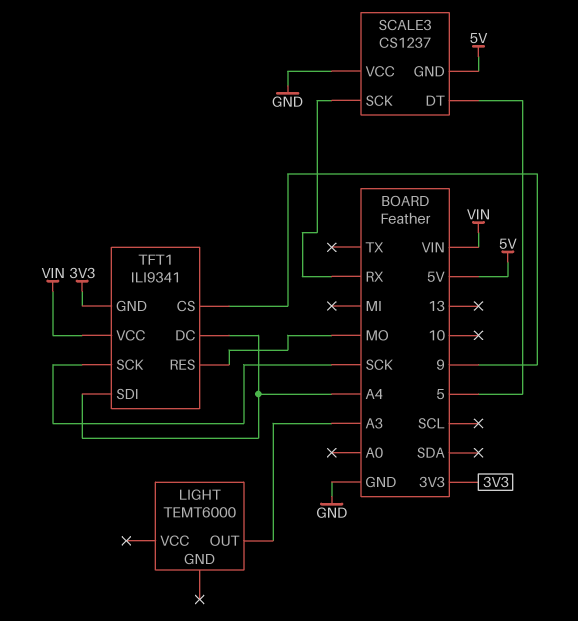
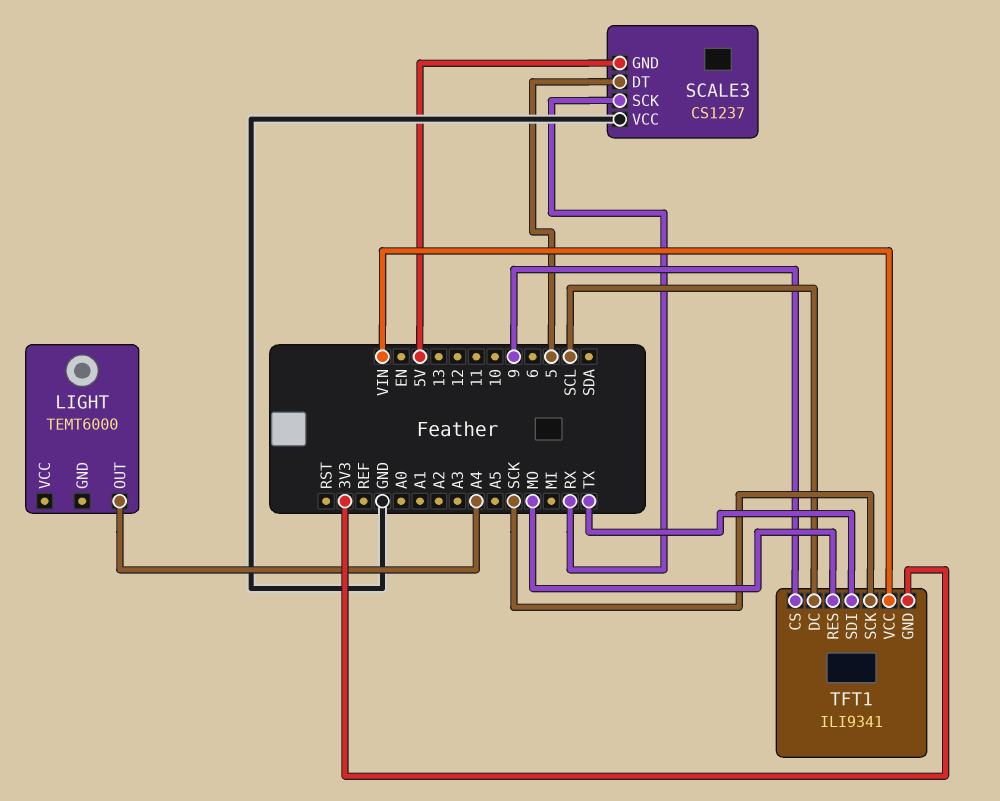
LIGHT pin OUT: A3 -> A4
TFT1 pin DC: A4 -> SCL
TFT1 pin SDI: A4 -> TX

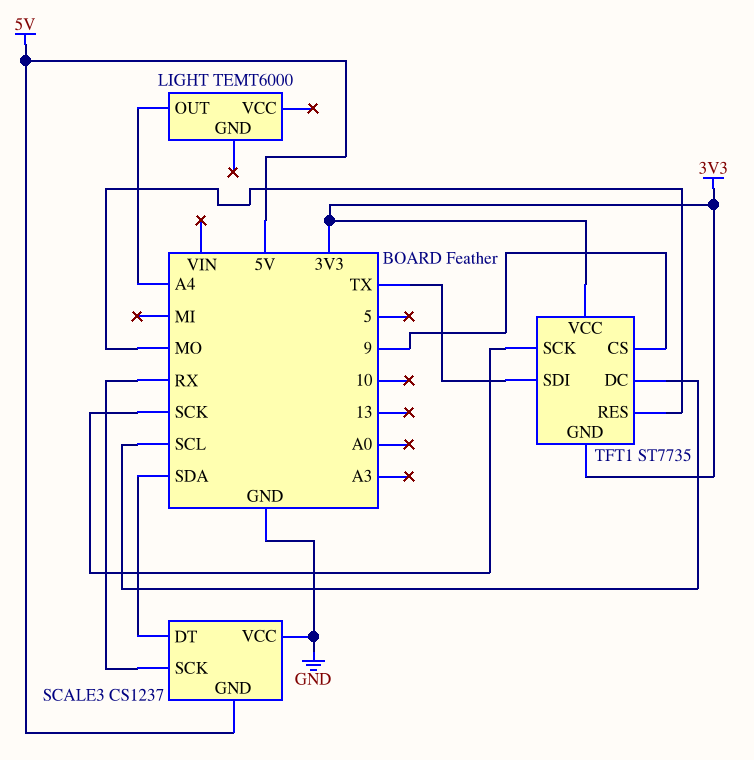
SCALE3 pin DT: 5 -> SDA
TFT1: ILI9341 -> ST7735
TFT1 pin VCC: VIN -> 3V3

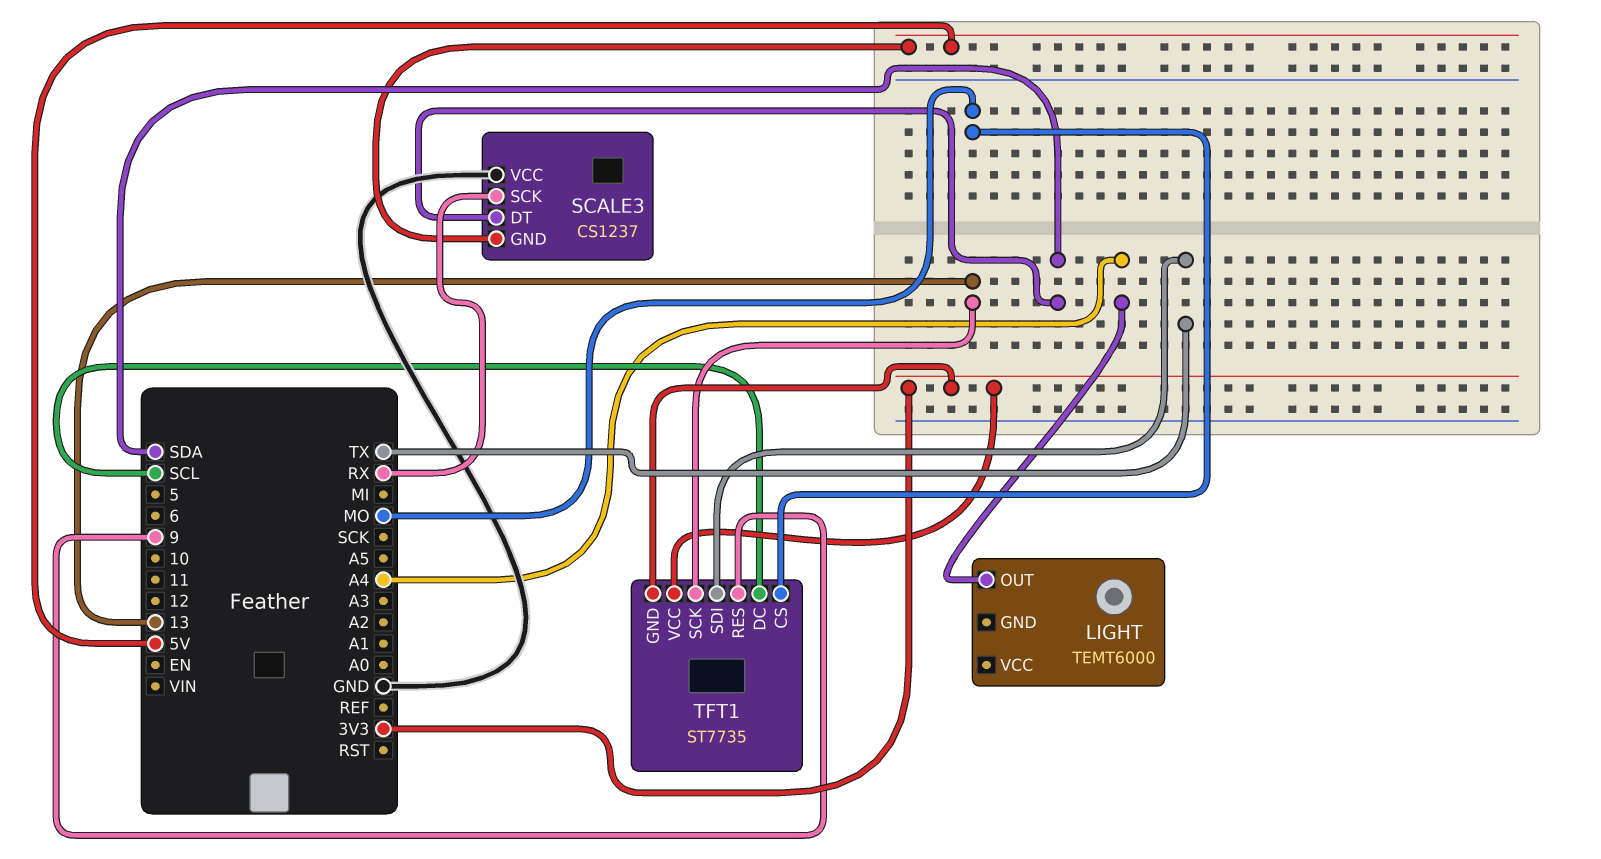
TFT1 pin CS: 9 -> MO
TFT1 pin RES: MO -> 9
TFT1 pin SCK: SCK -> 13

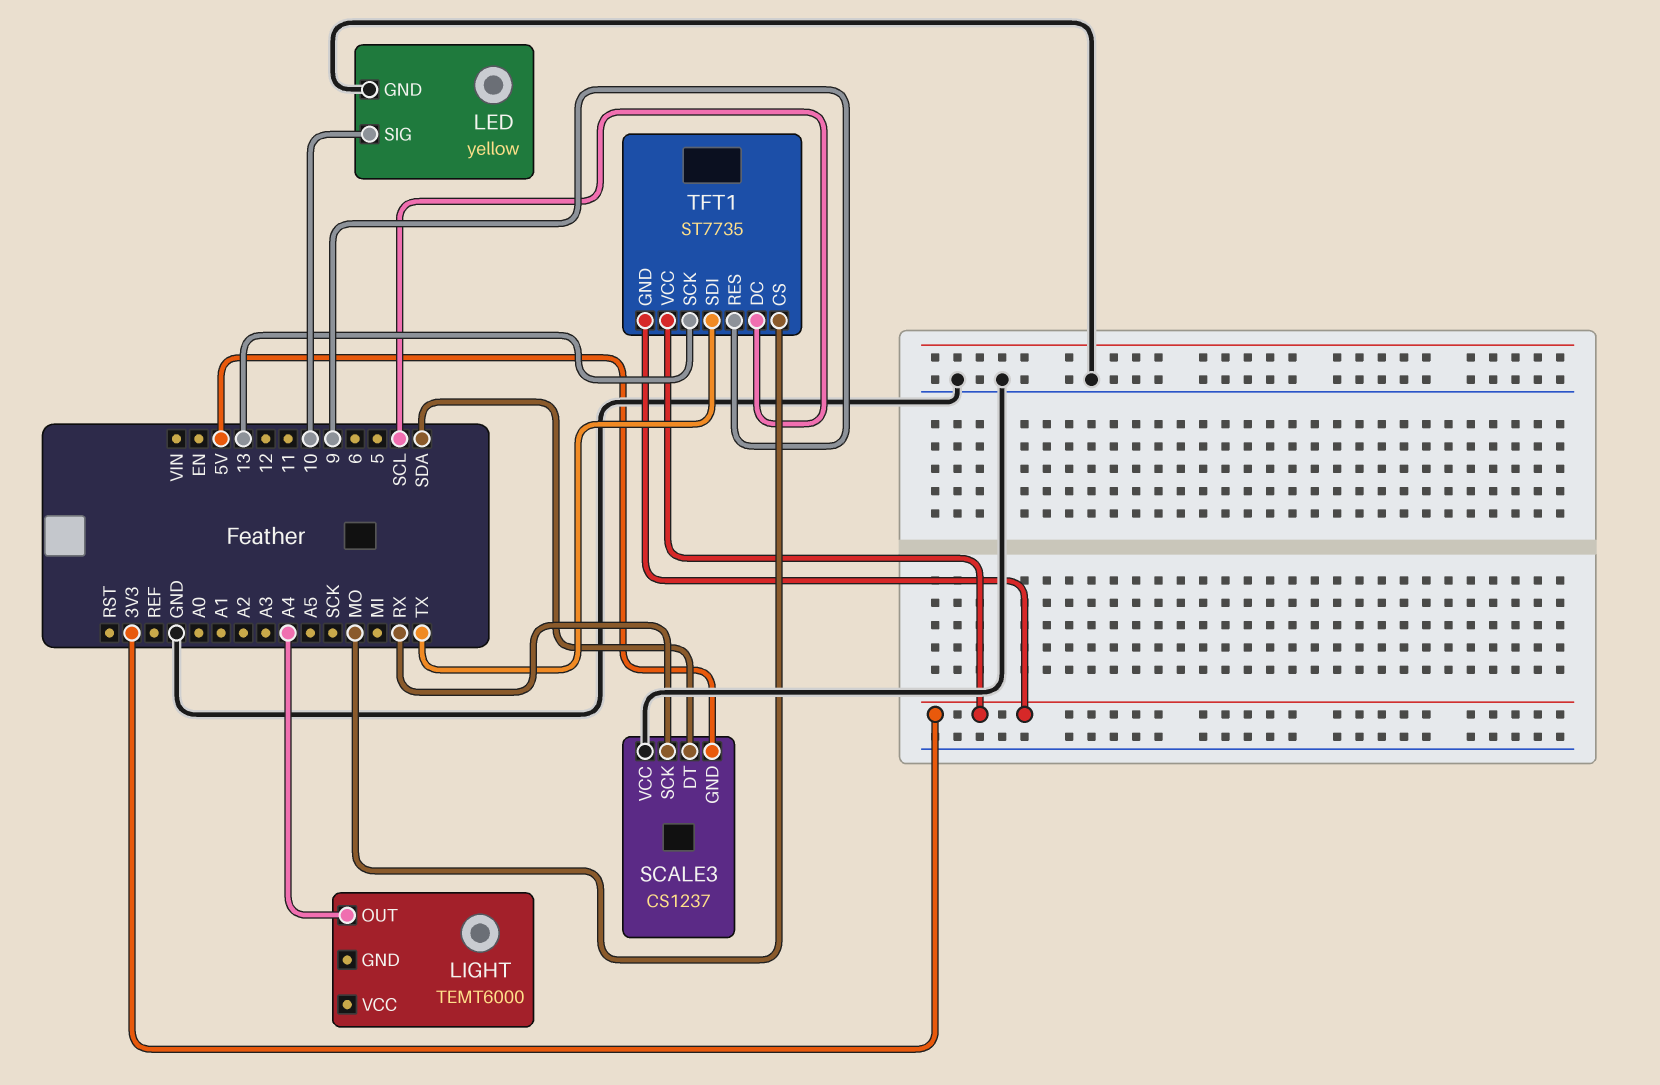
LED: none -> yellow
LED pin GND: none -> GND
LED pin SIG: none -> 10

